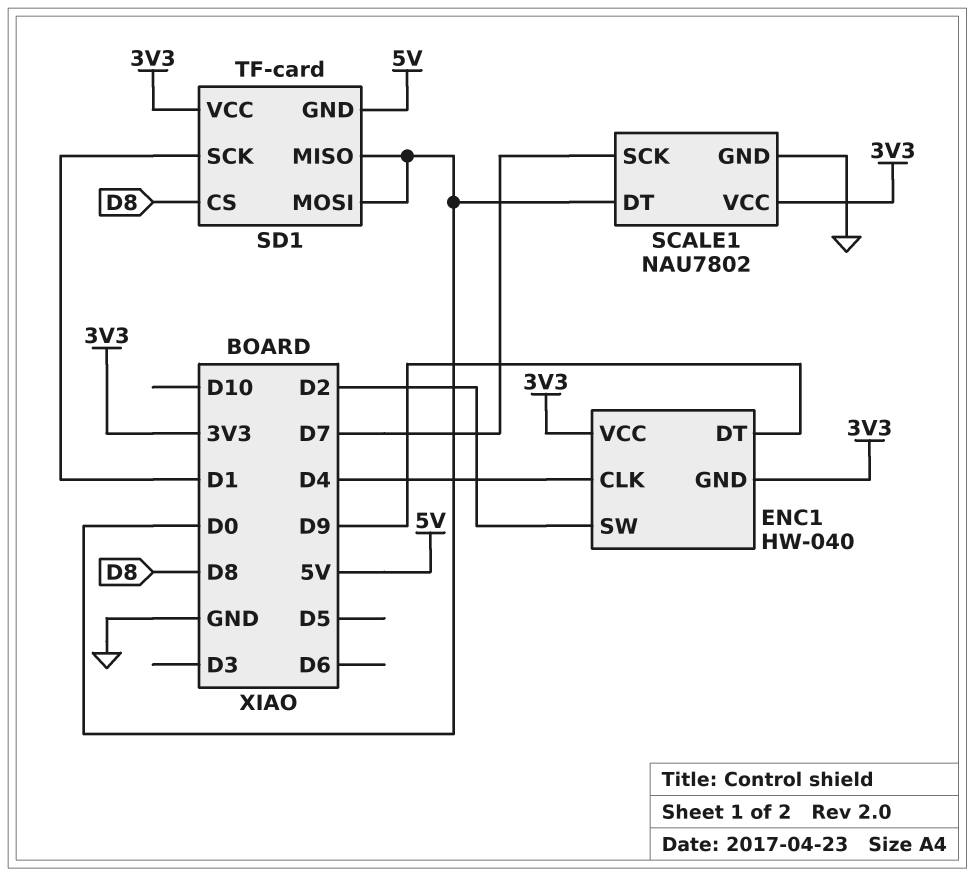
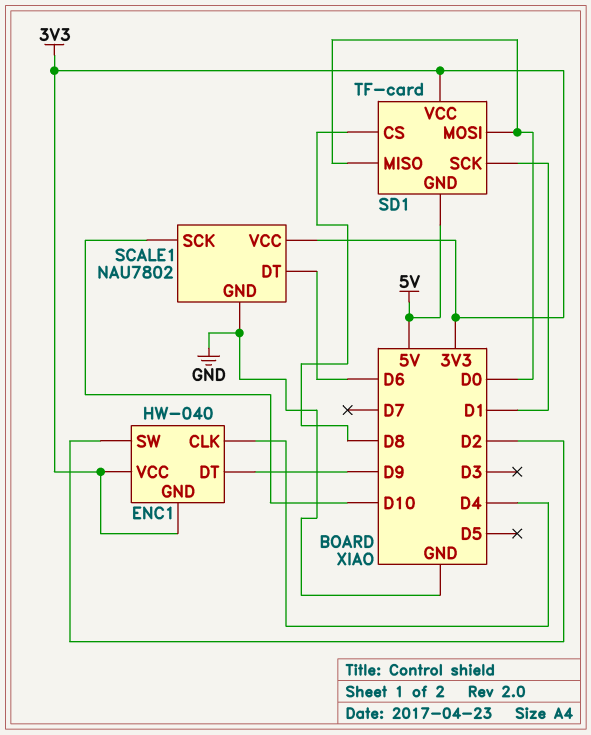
SCALE1 pin DT: D0 -> D6
SCALE1 pin SCK: D7 -> D10

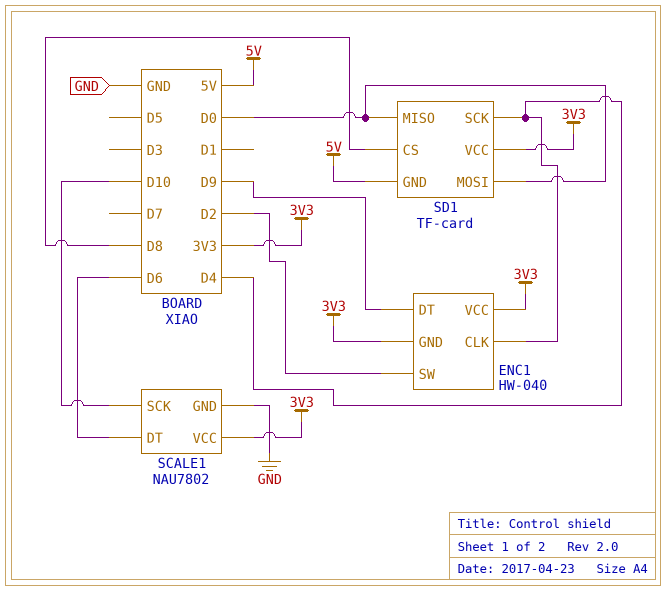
SD1 pin SCK: D1 -> D4

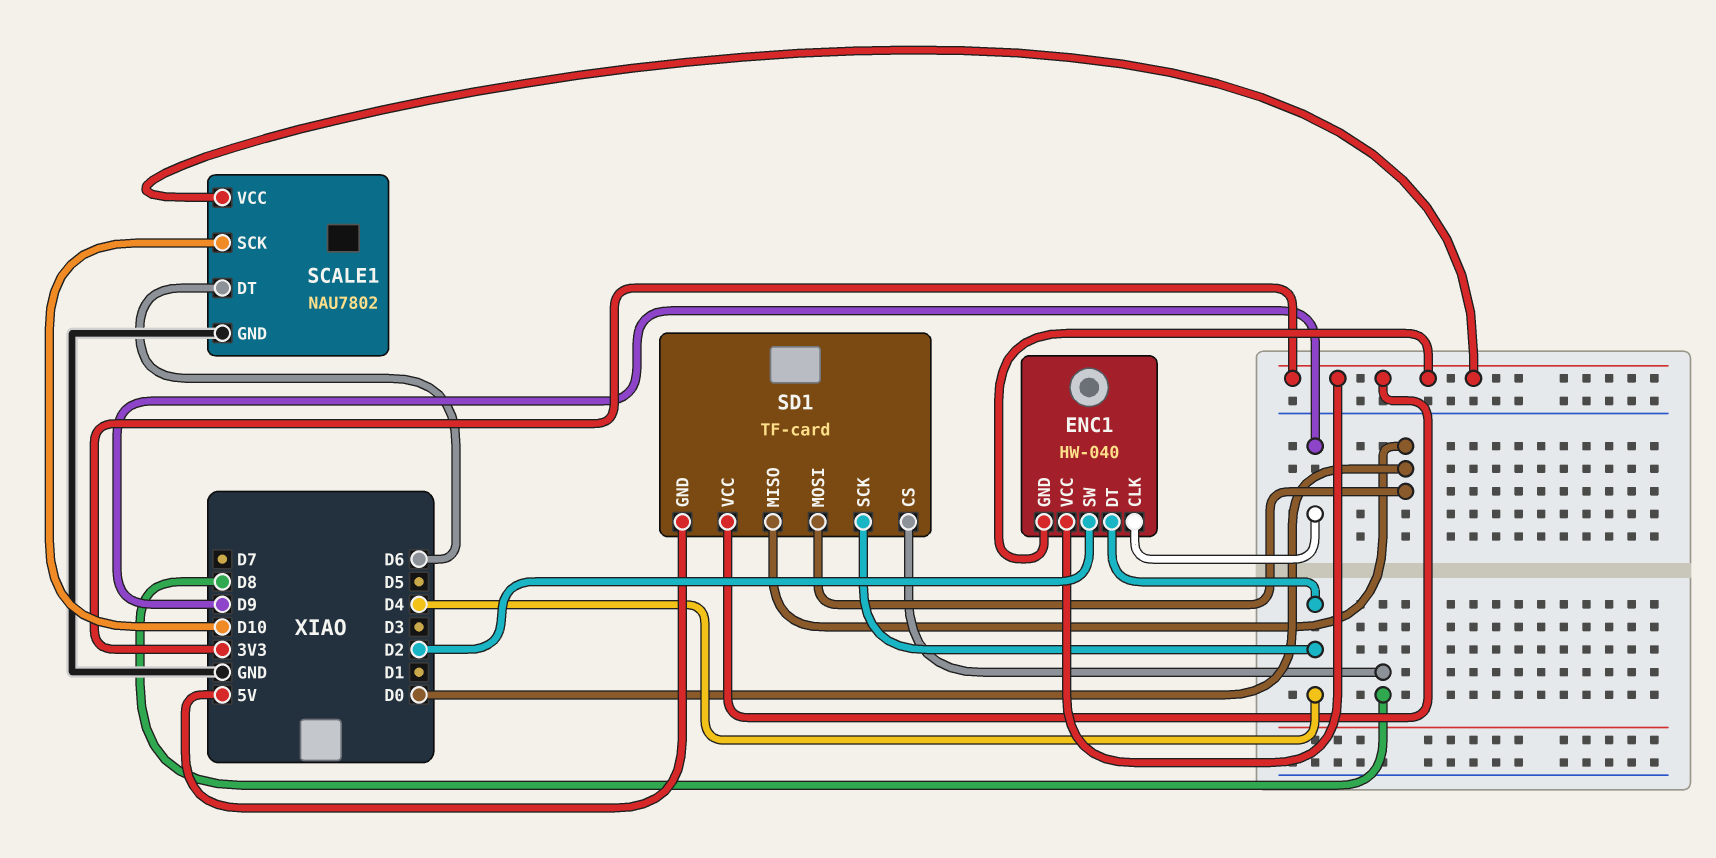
ENC1 pin CLK: D4 -> D9
ENC1 pin DT: D9 -> D4

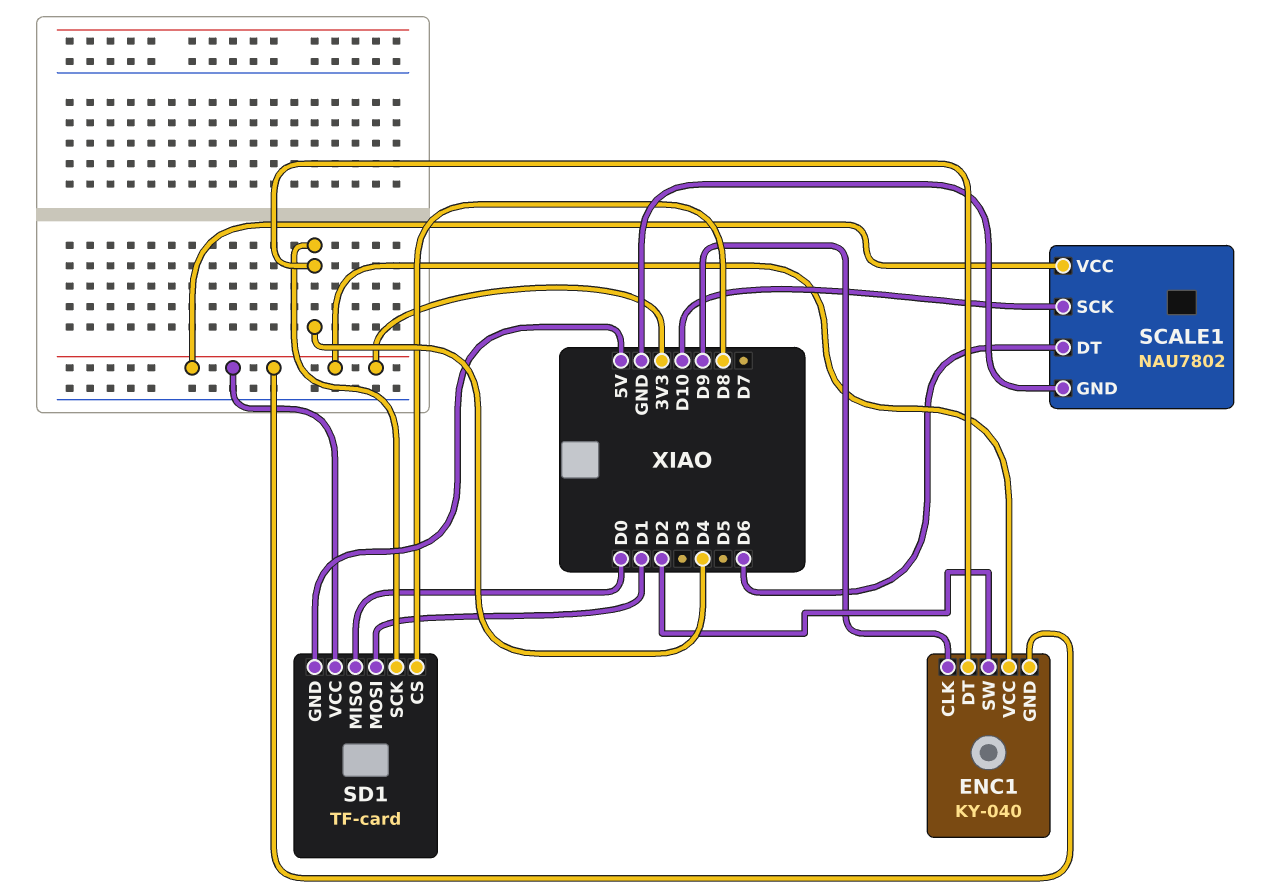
ENC1: HW-040 -> KY-040
SD1 pin MOSI: D0 -> D1

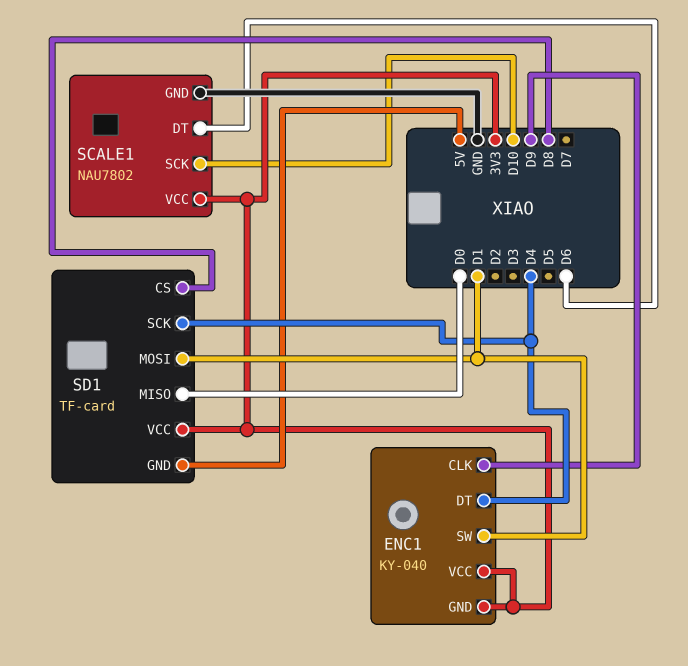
ENC1 pin SW: D2 -> D1

